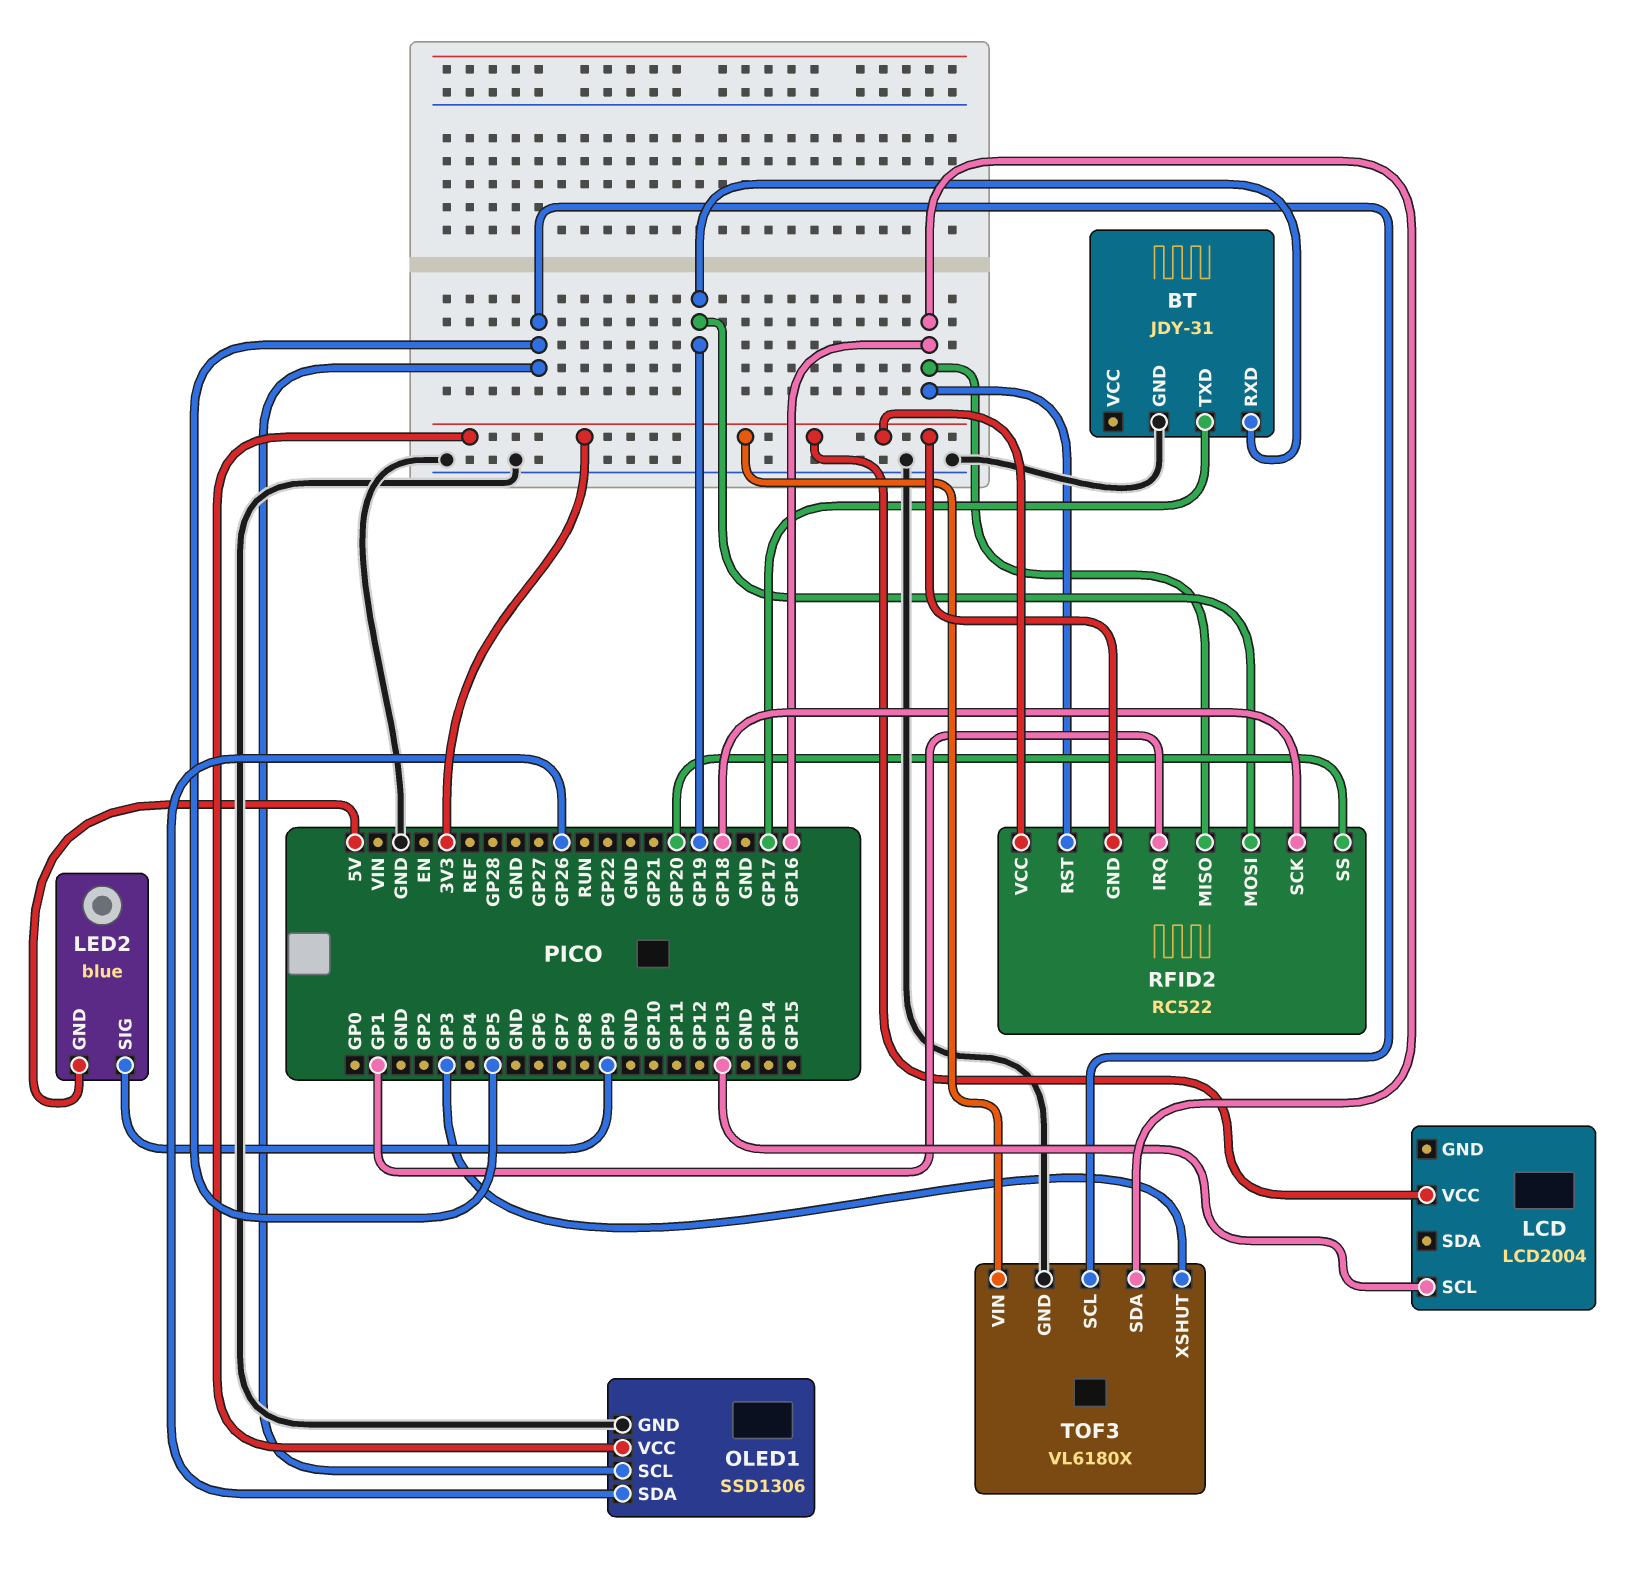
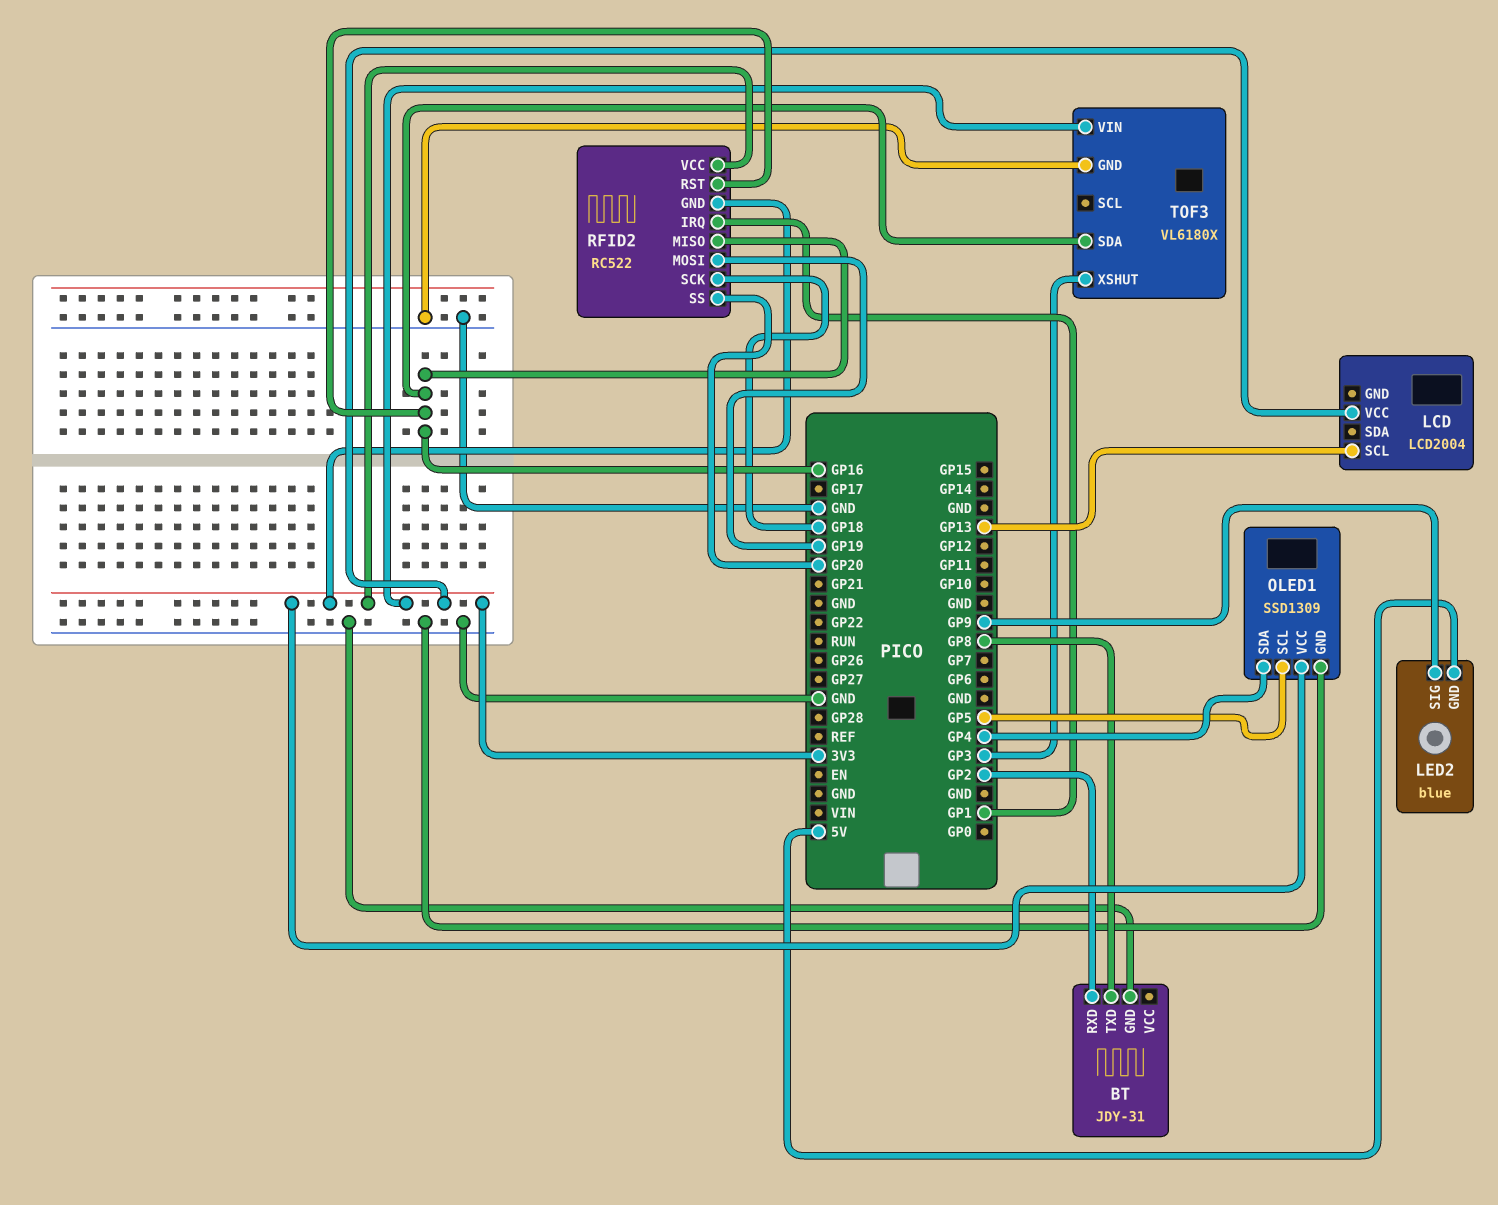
BT pin RXD: GP19 -> GP2
BT pin TXD: GP17 -> GP8
OLED1: SSD1306 -> SSD1309
OLED1 pin SDA: GP26 -> GP4
TOF3 pin SCL: GP5 -> none

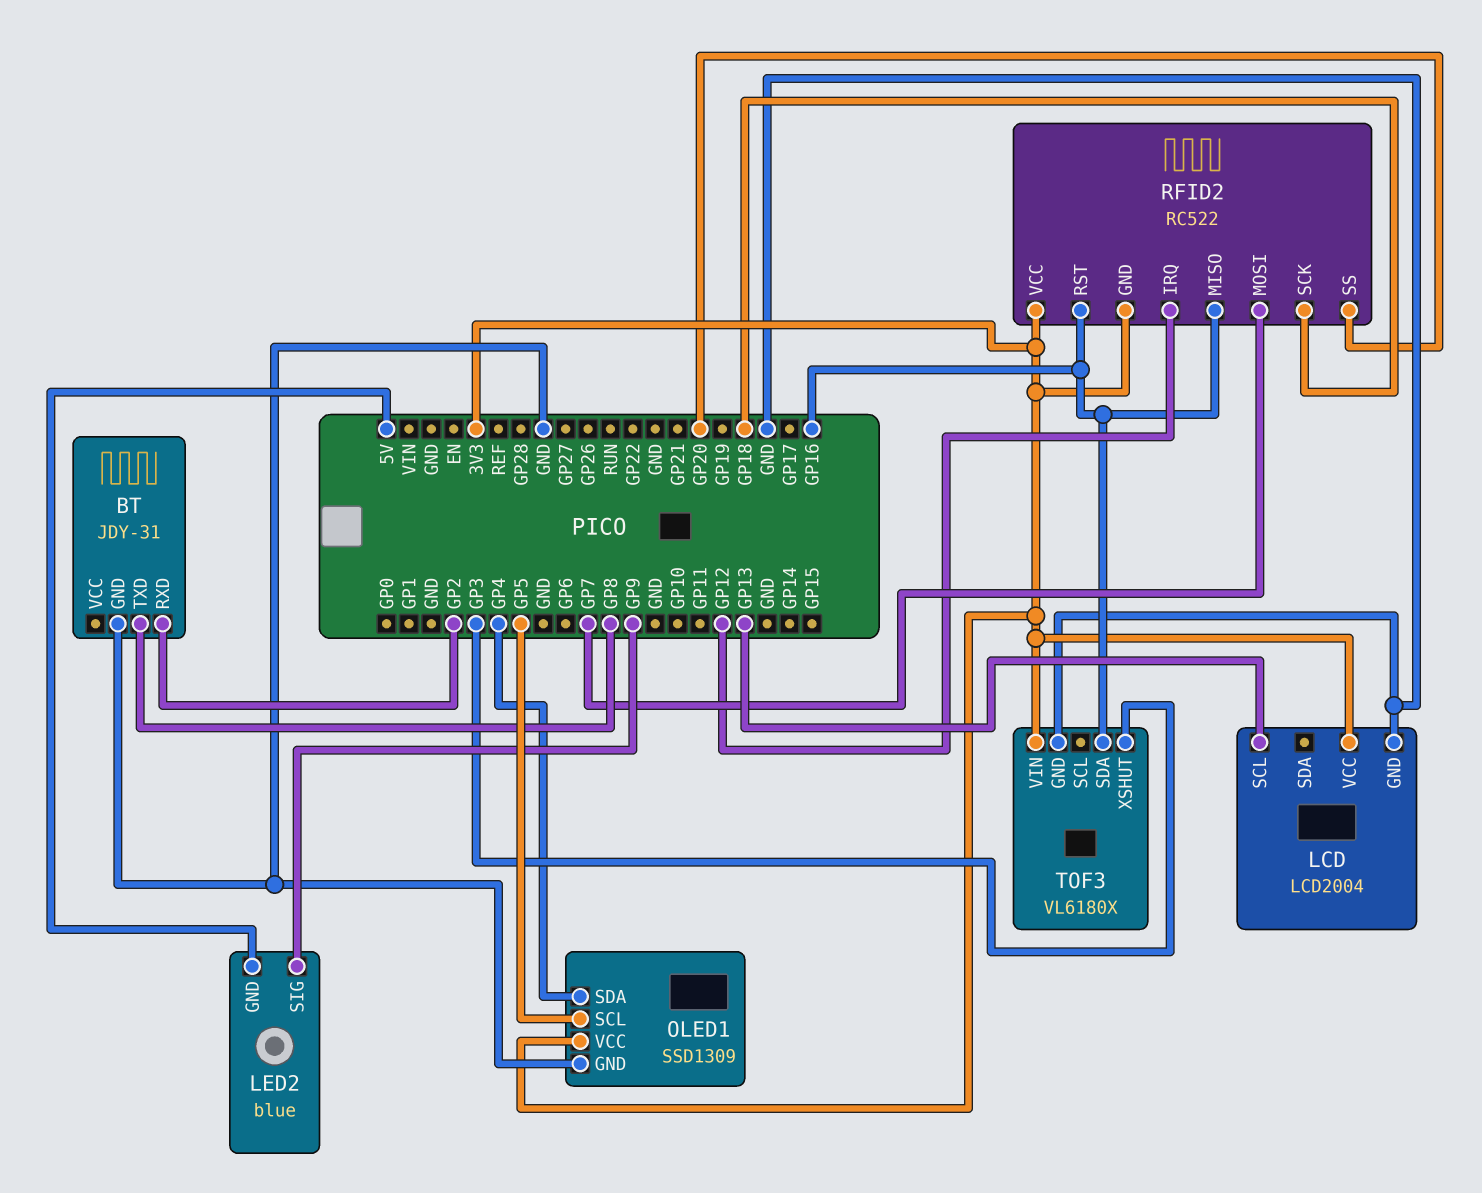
LCD pin GND: none -> GND
RFID2 pin IRQ: GP1 -> GP12
RFID2 pin MOSI: GP19 -> GP7

